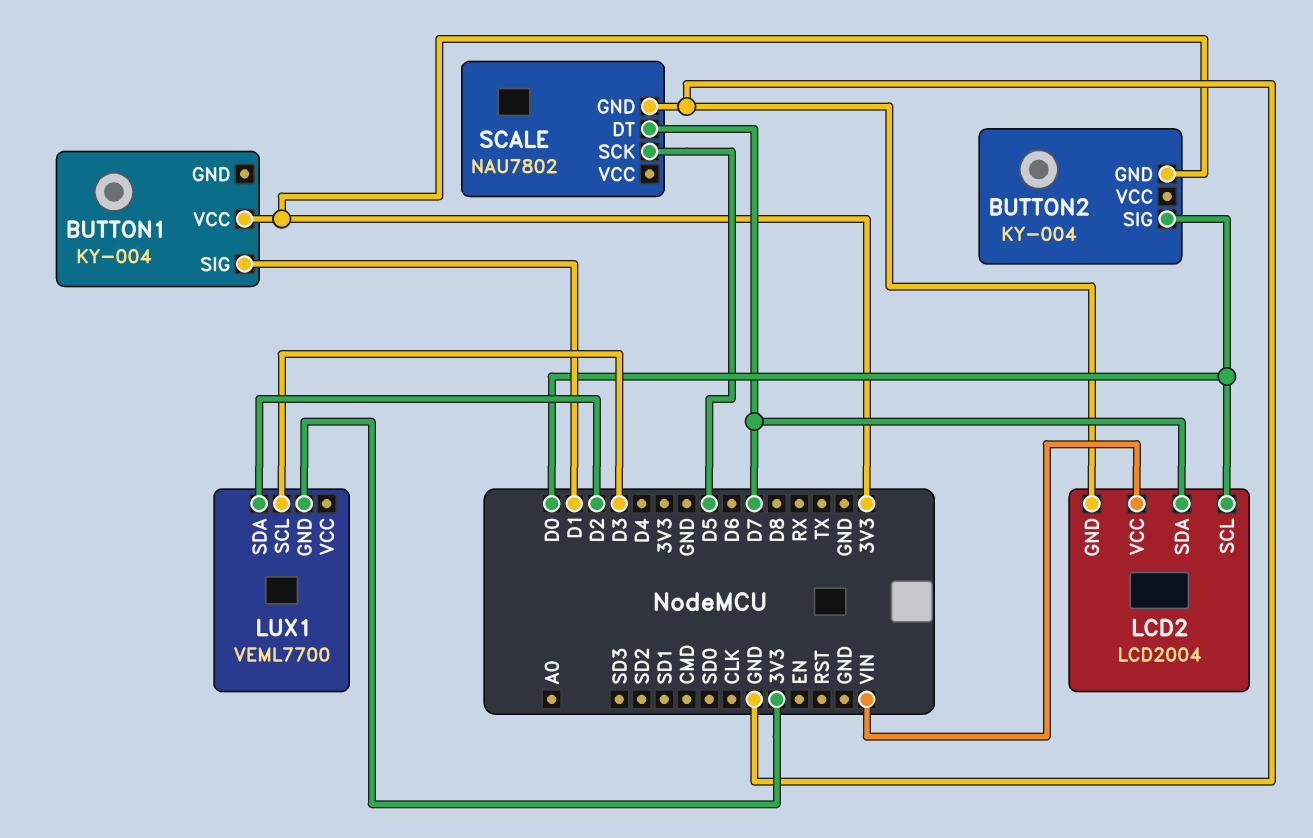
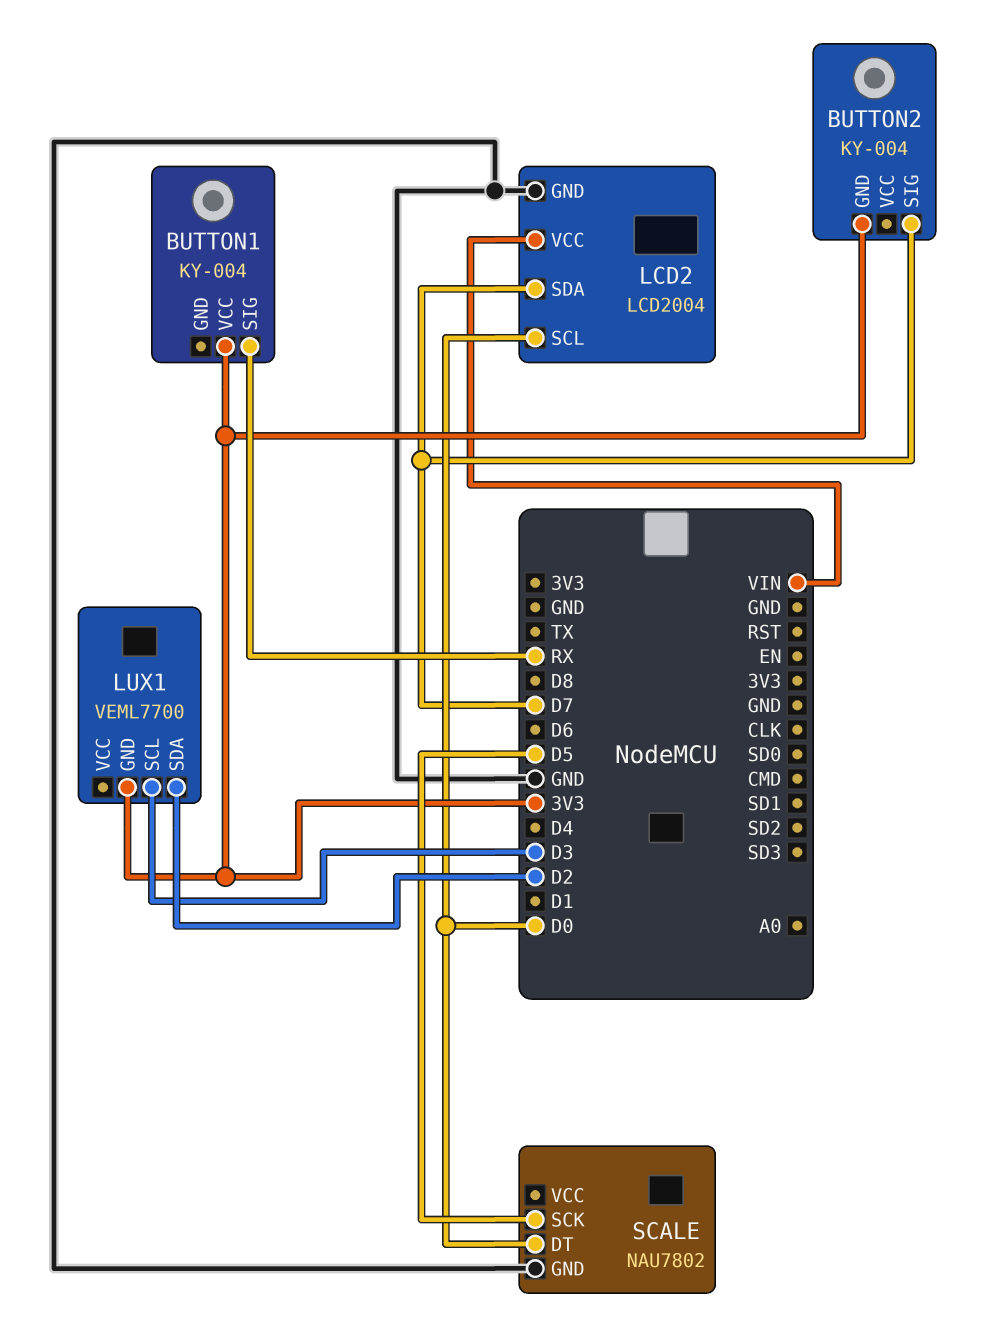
BUTTON1 pin SIG: D1 -> RX
BUTTON2 pin SIG: D0 -> D7
SCALE pin DT: D7 -> D0

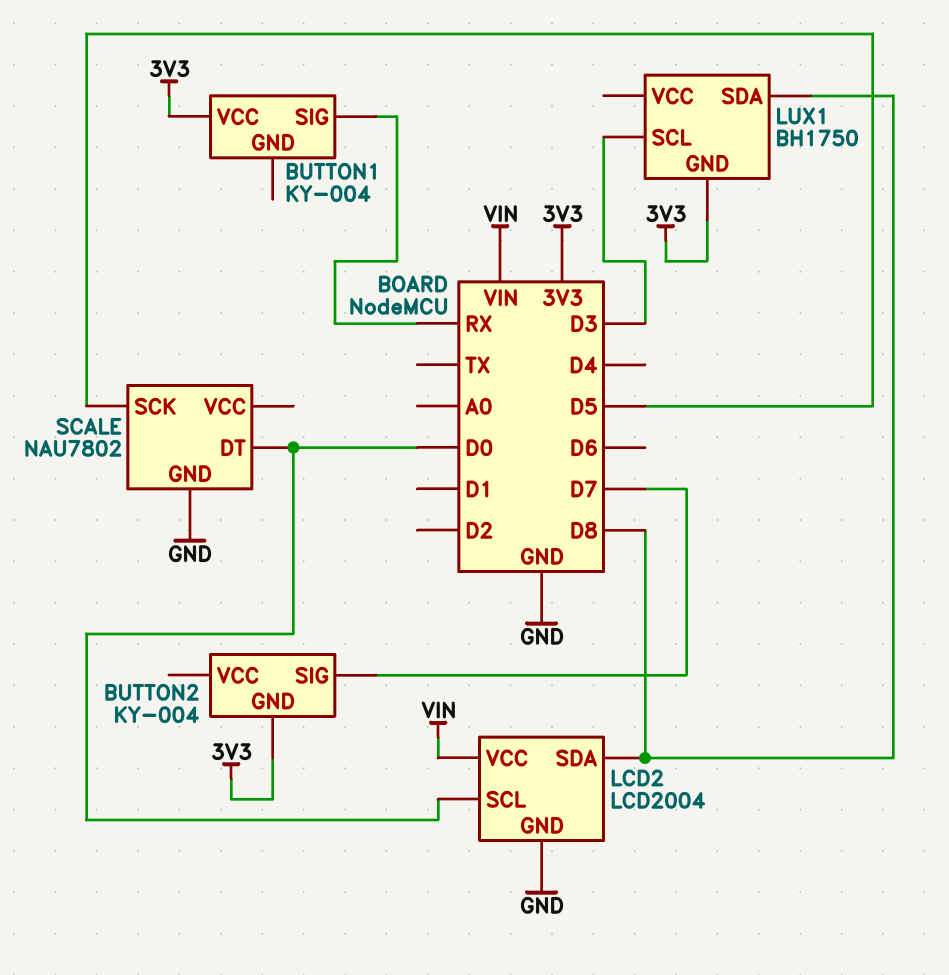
LCD2 pin SDA: D7 -> D8
LUX1: VEML7700 -> BH1750
LUX1 pin SDA: D2 -> D8

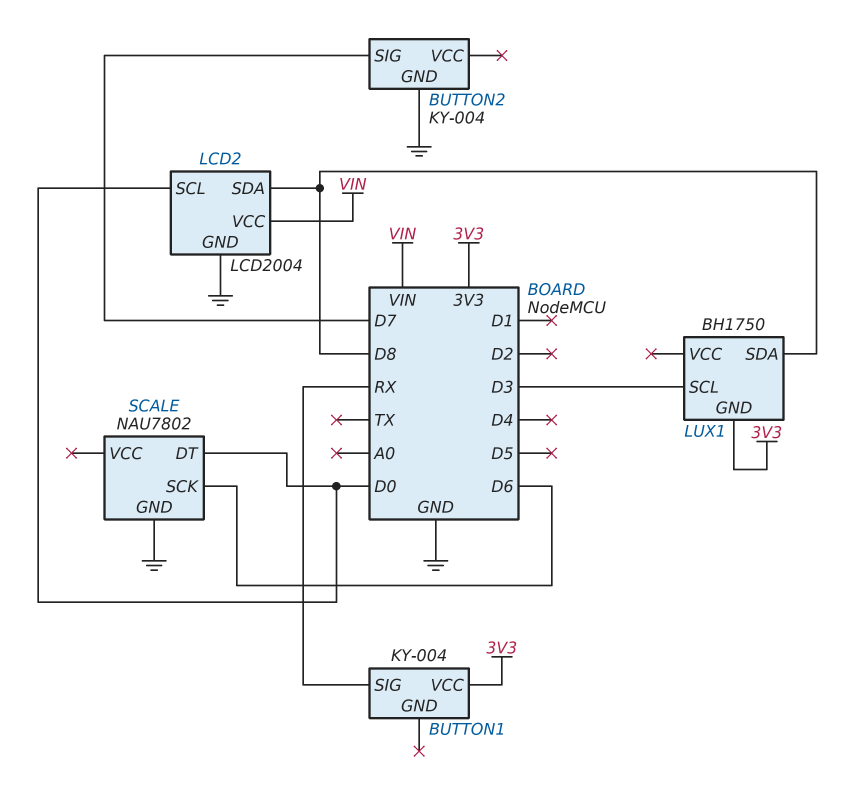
BUTTON2 pin GND: 3V3 -> GND
SCALE pin SCK: D5 -> D6

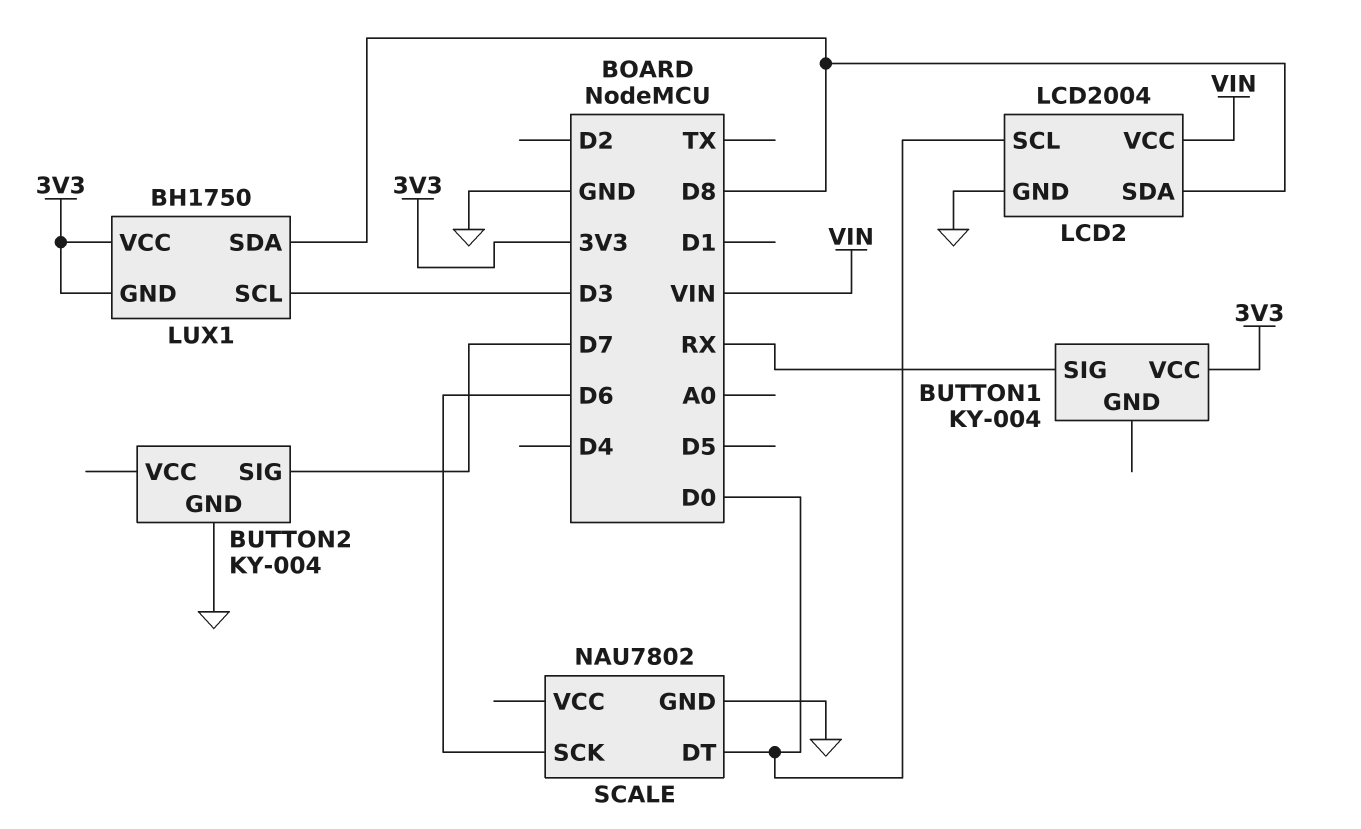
LUX1 pin VCC: none -> 3V3

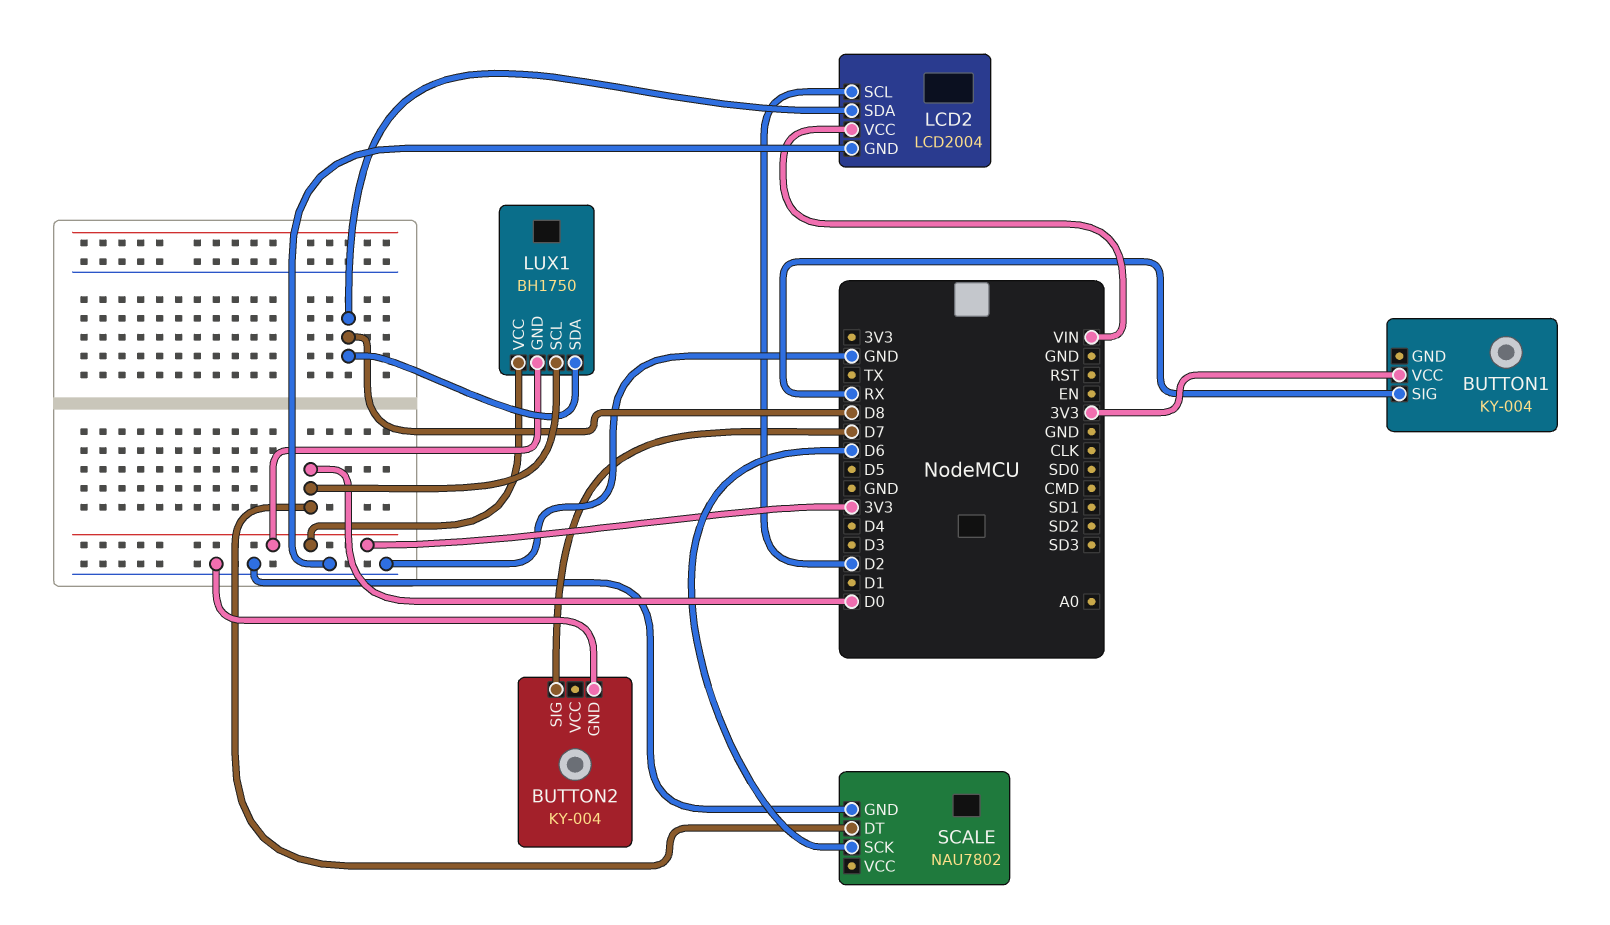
LCD2 pin SCL: D0 -> D2
LUX1 pin SCL: D3 -> D0

